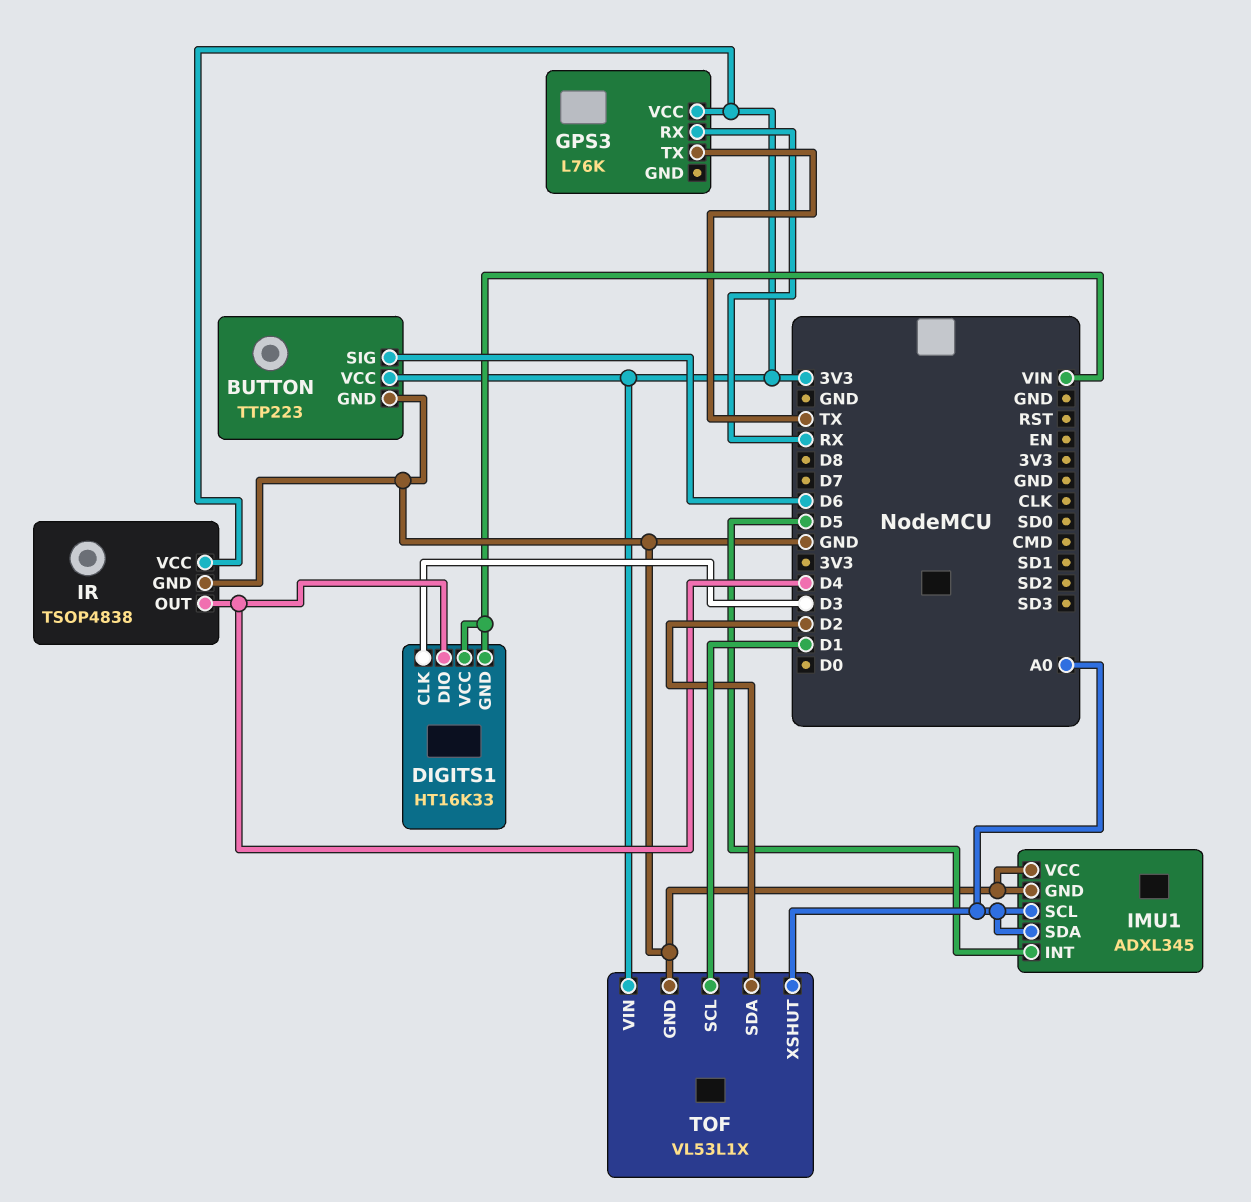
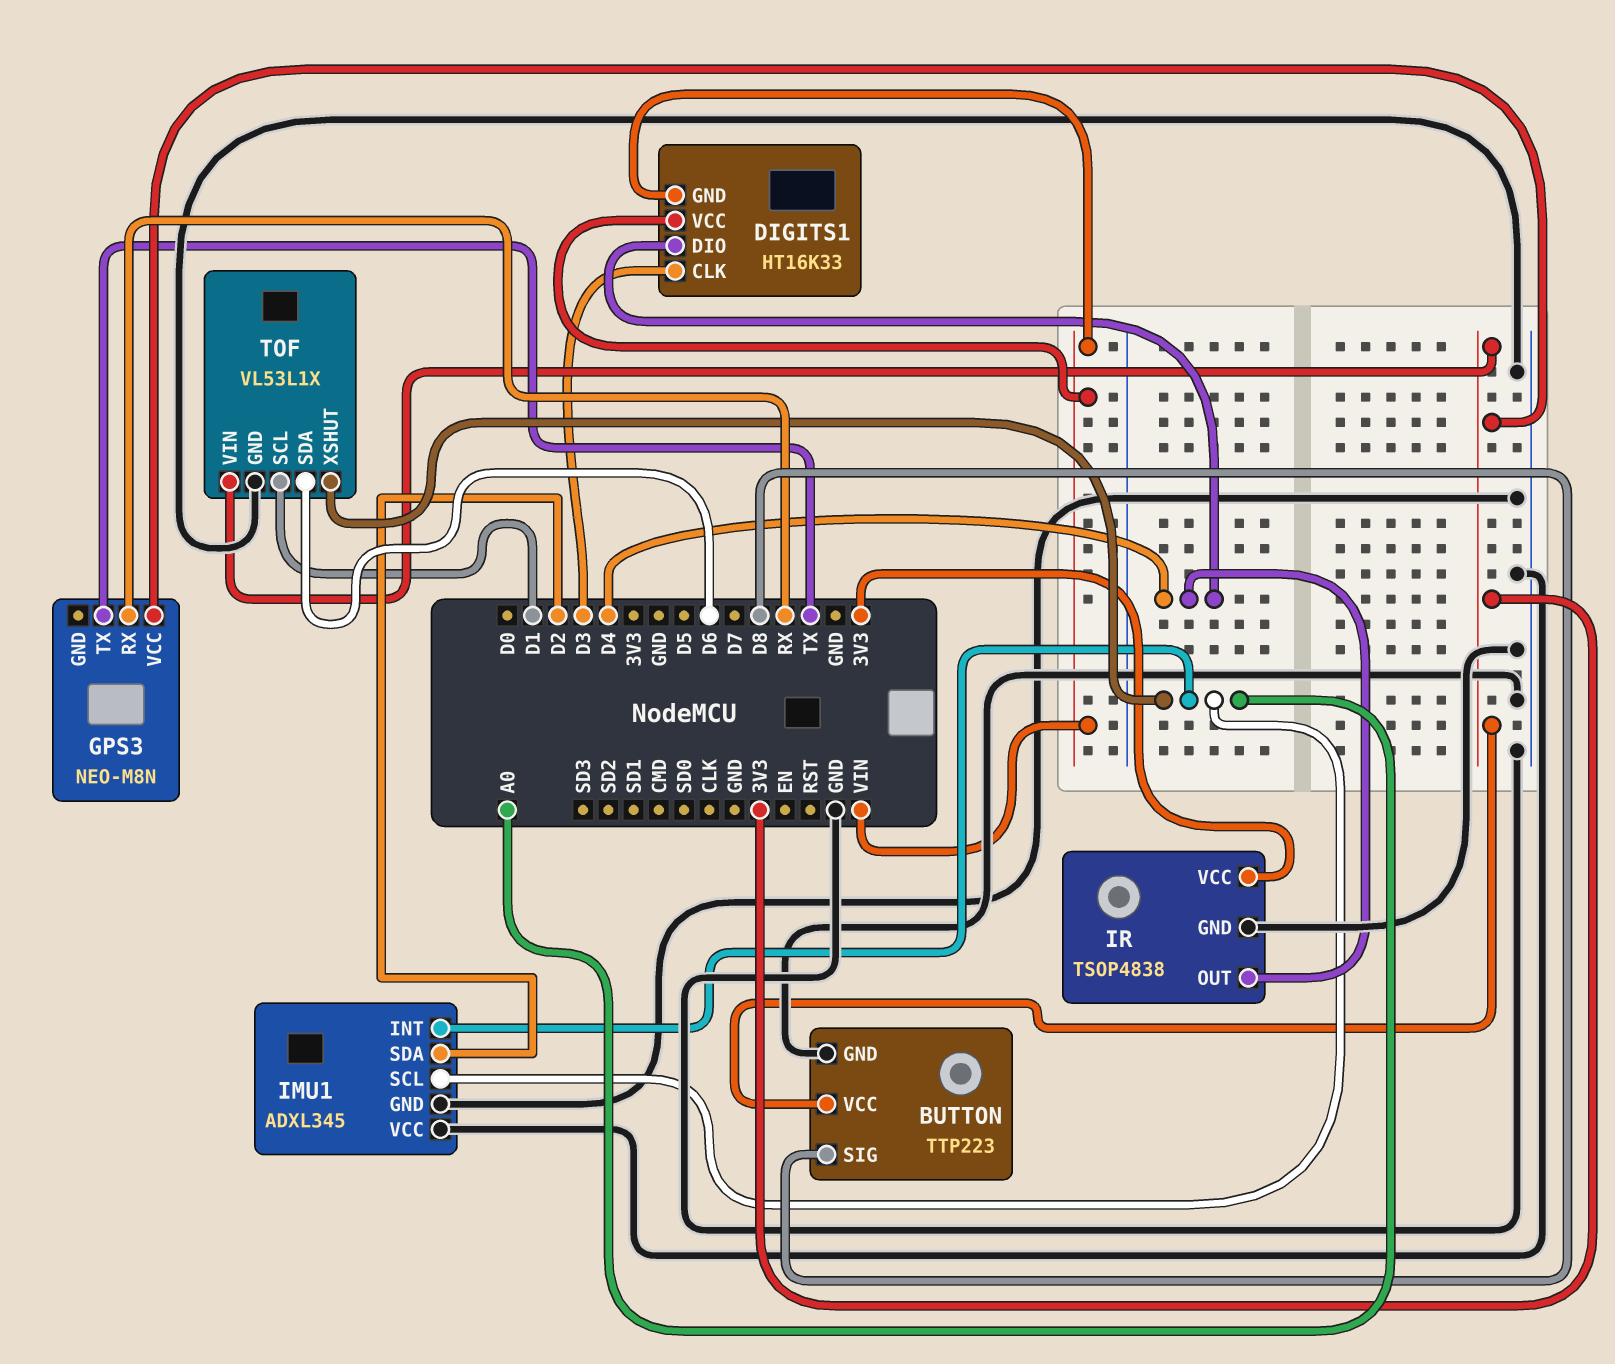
BUTTON pin SIG: D6 -> D8
GPS3: L76K -> NEO-M8N
IMU1 pin INT: D5 -> A0
IMU1 pin SDA: A0 -> D2
TOF pin SDA: D2 -> D6

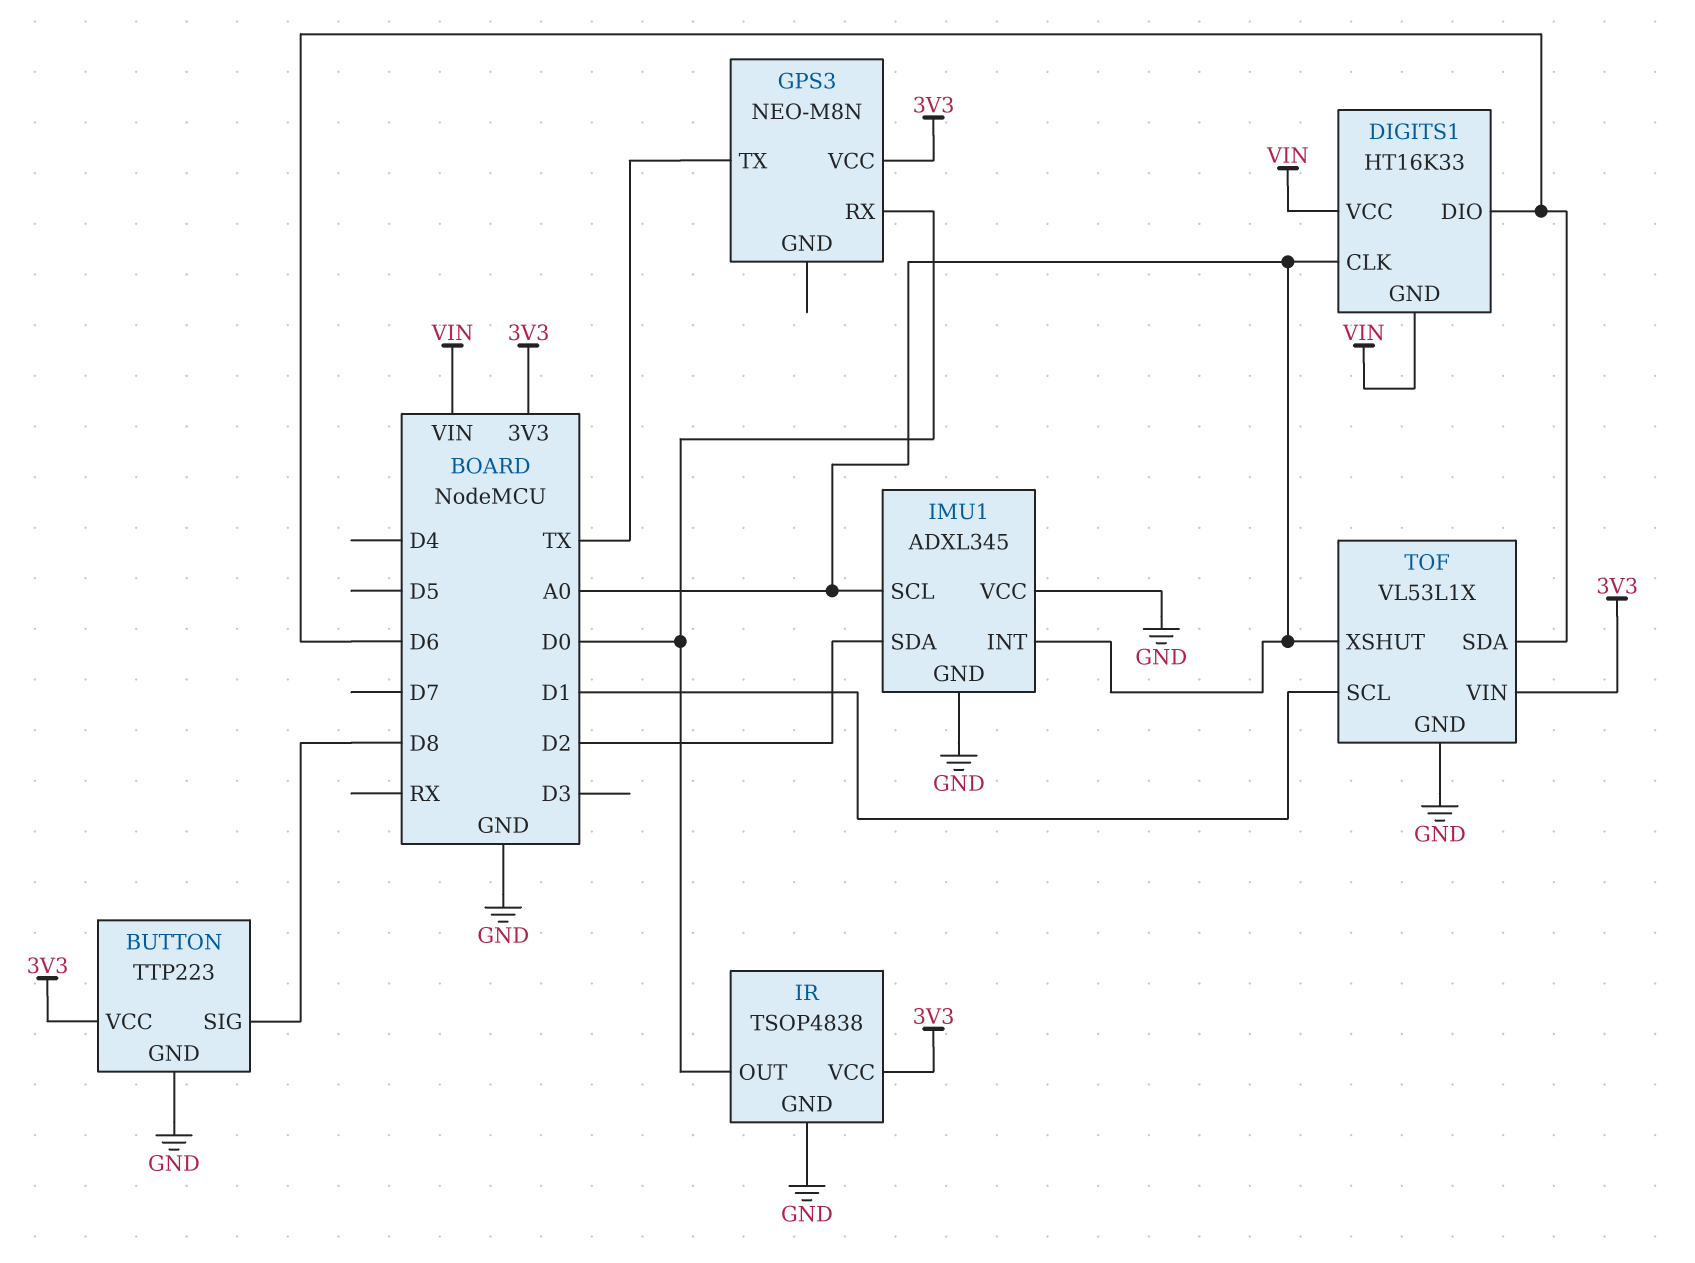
DIGITS1 pin CLK: D3 -> A0
DIGITS1 pin DIO: D4 -> D6
GPS3 pin RX: RX -> D0
IR pin OUT: D4 -> D0

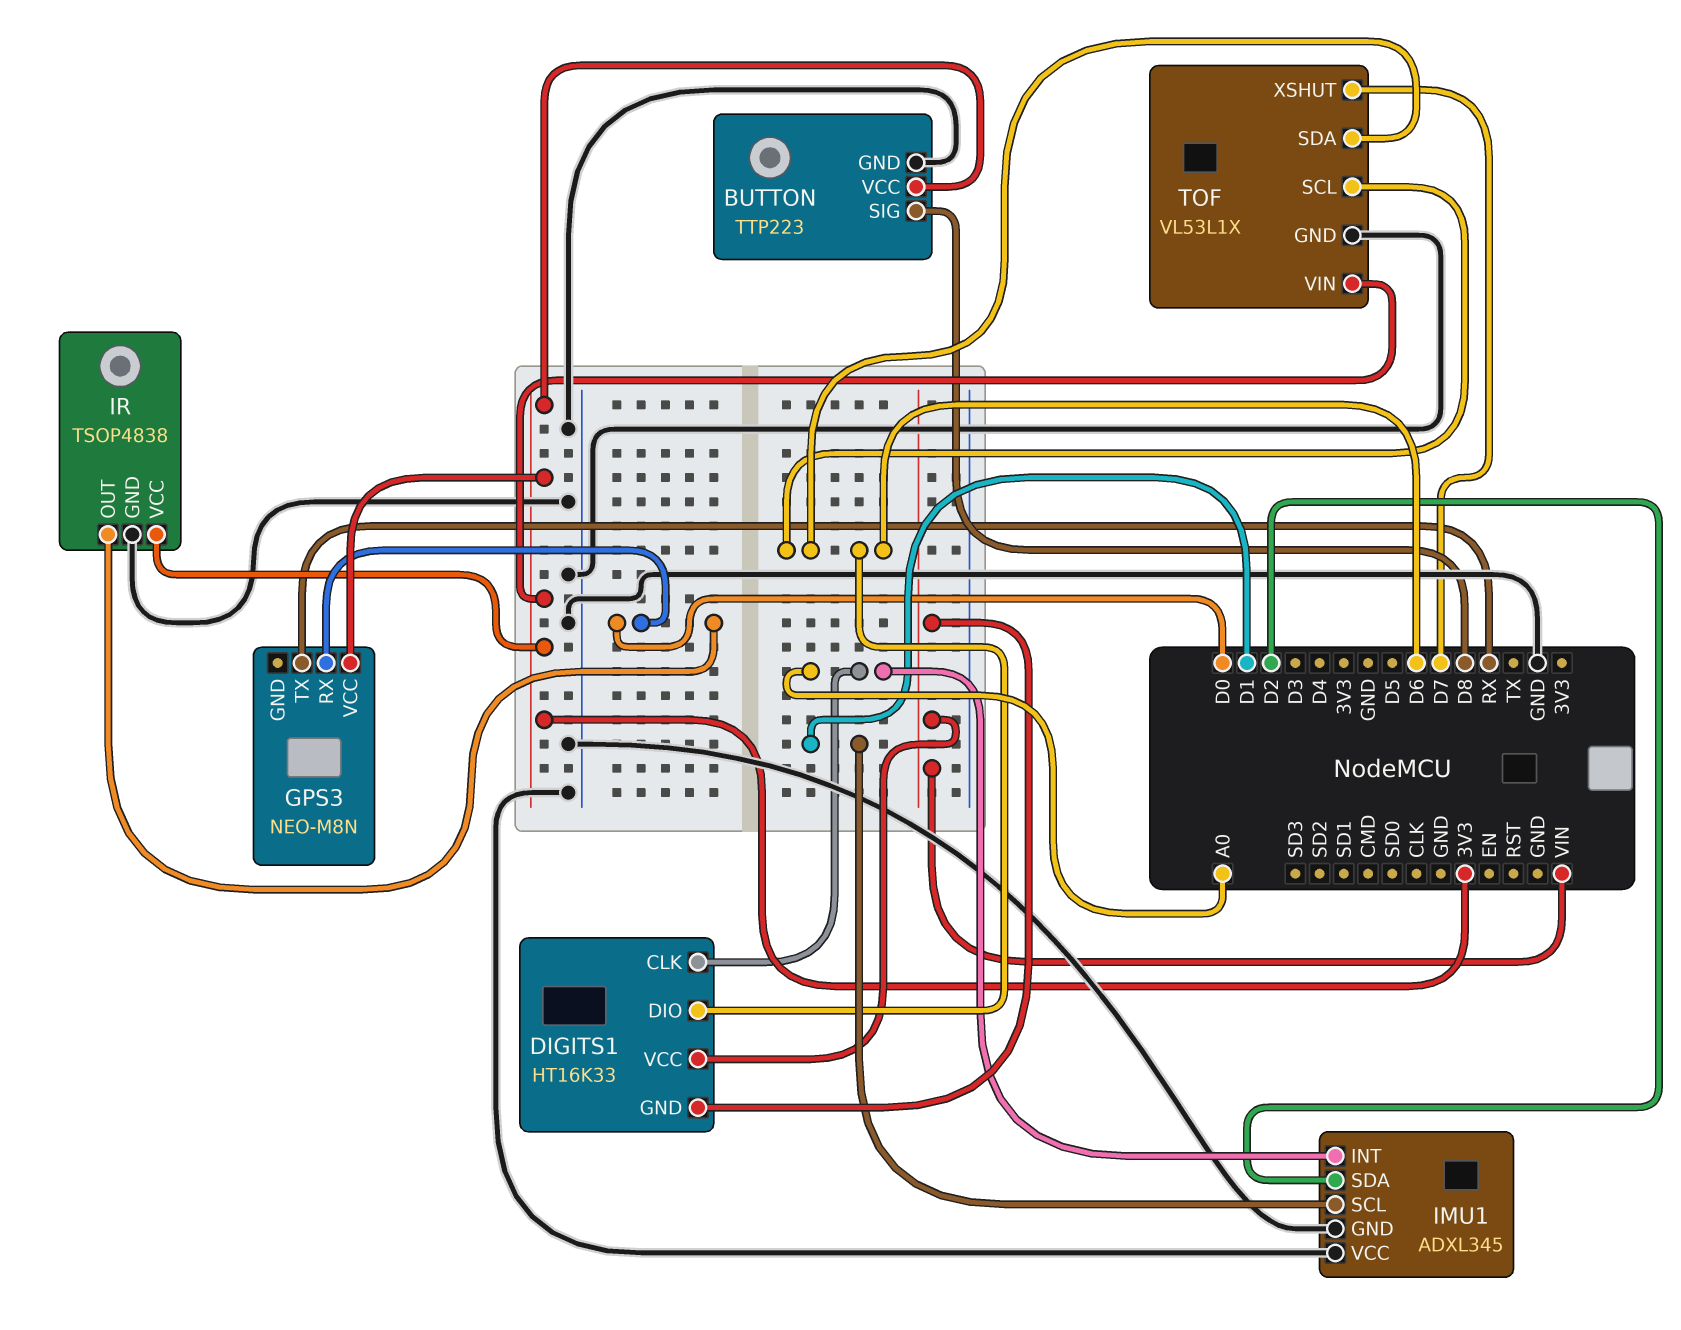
GPS3 pin TX: TX -> RX
IMU1 pin SCL: A0 -> D1
TOF pin SCL: D1 -> D6
TOF pin XSHUT: A0 -> D7

